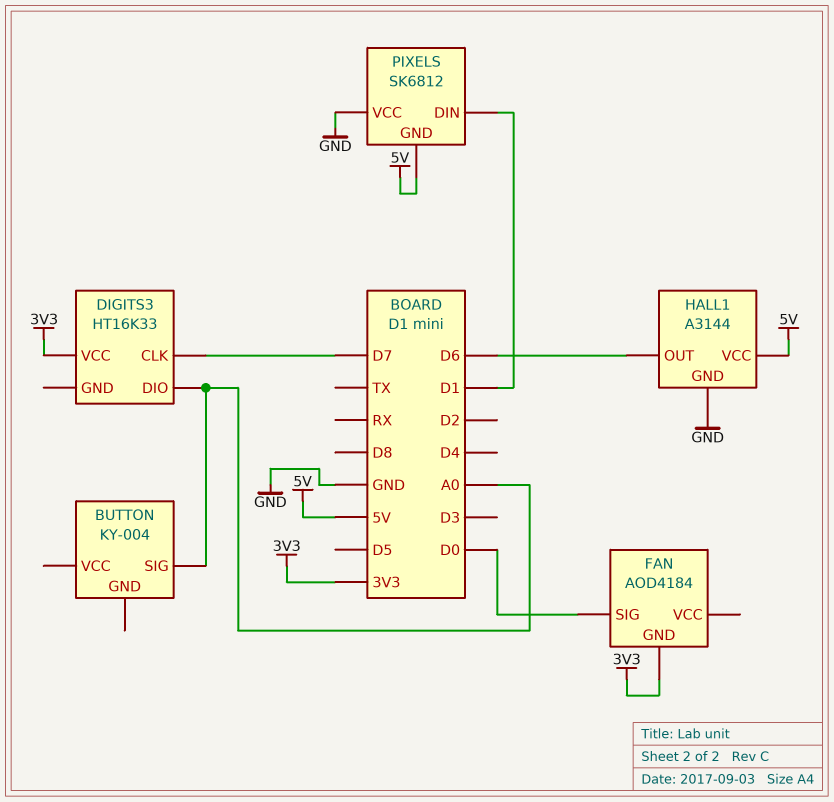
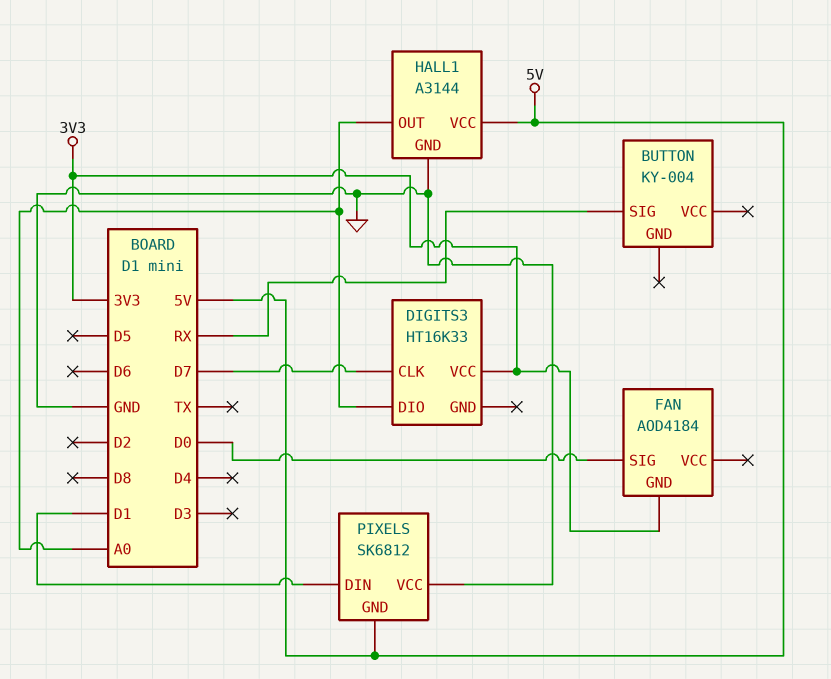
BUTTON pin SIG: A0 -> RX
HALL1 pin OUT: D6 -> A0

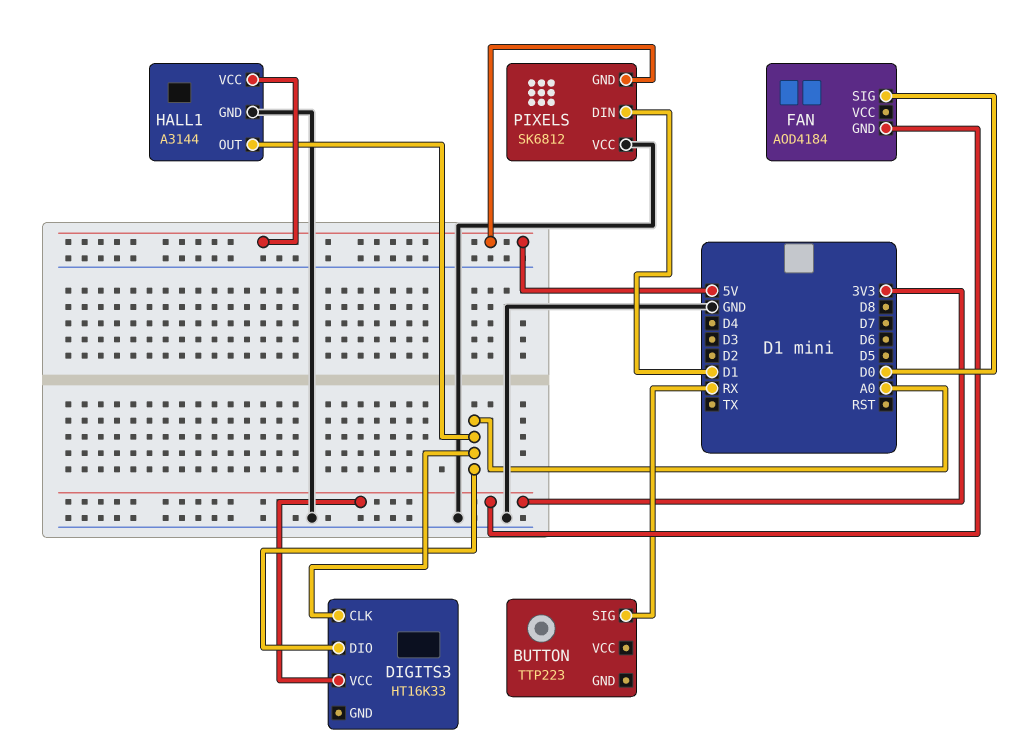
BUTTON: KY-004 -> TTP223
DIGITS3 pin CLK: D7 -> A0

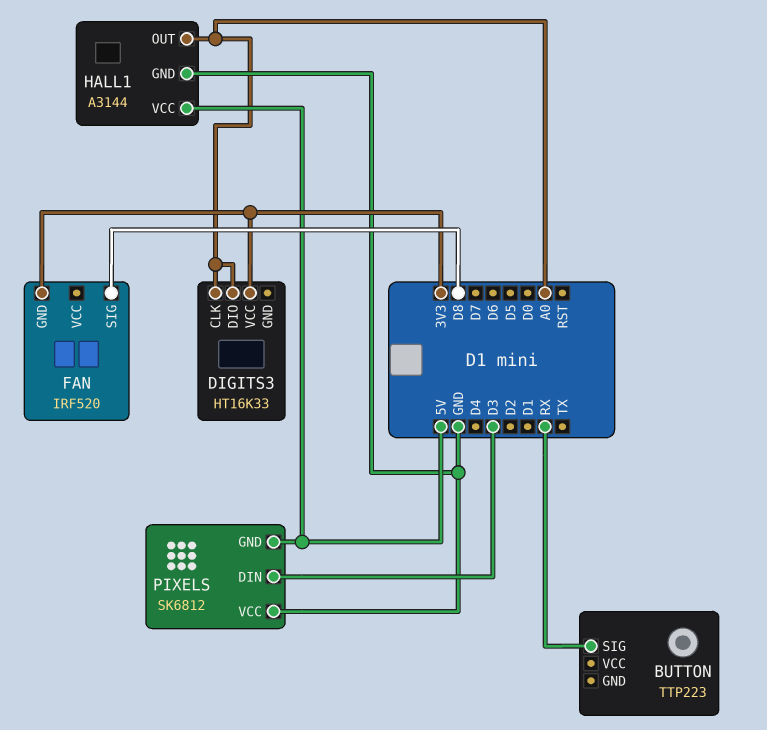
FAN: AOD4184 -> IRF520
FAN pin SIG: D0 -> D8
PIXELS pin DIN: D1 -> D3

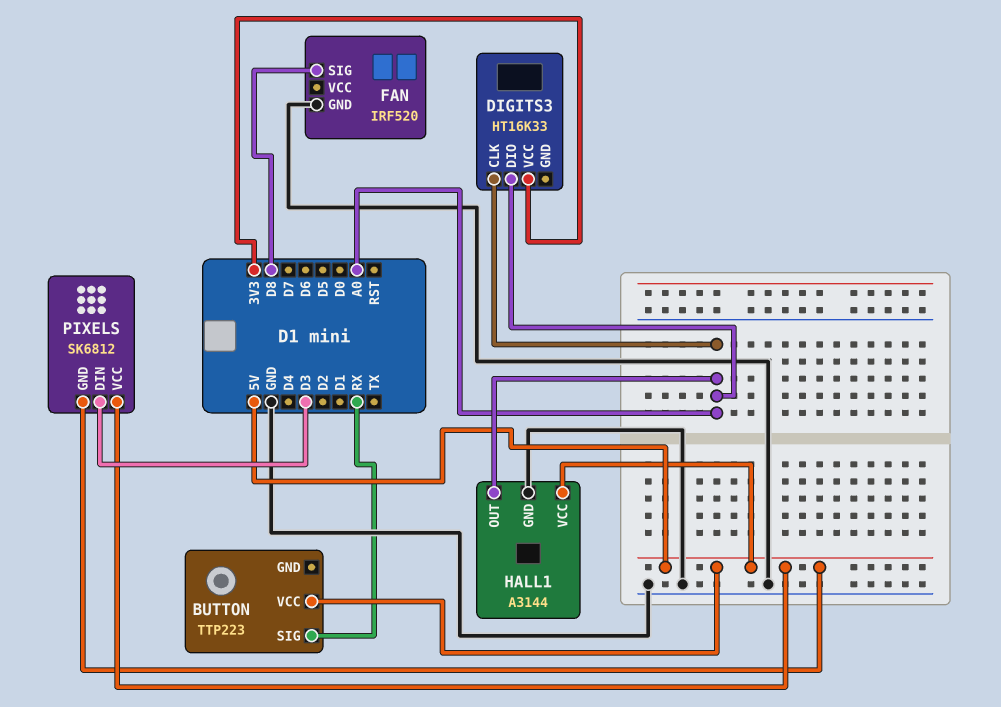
BUTTON pin VCC: none -> 5V
FAN pin GND: 3V3 -> GND
PIXELS pin VCC: GND -> 5V

